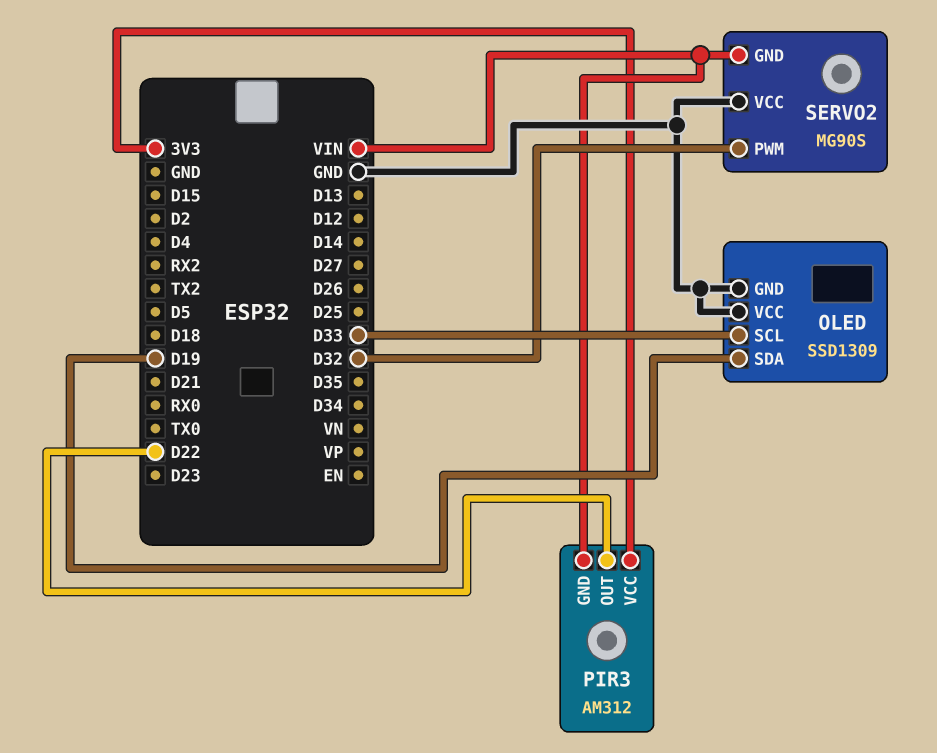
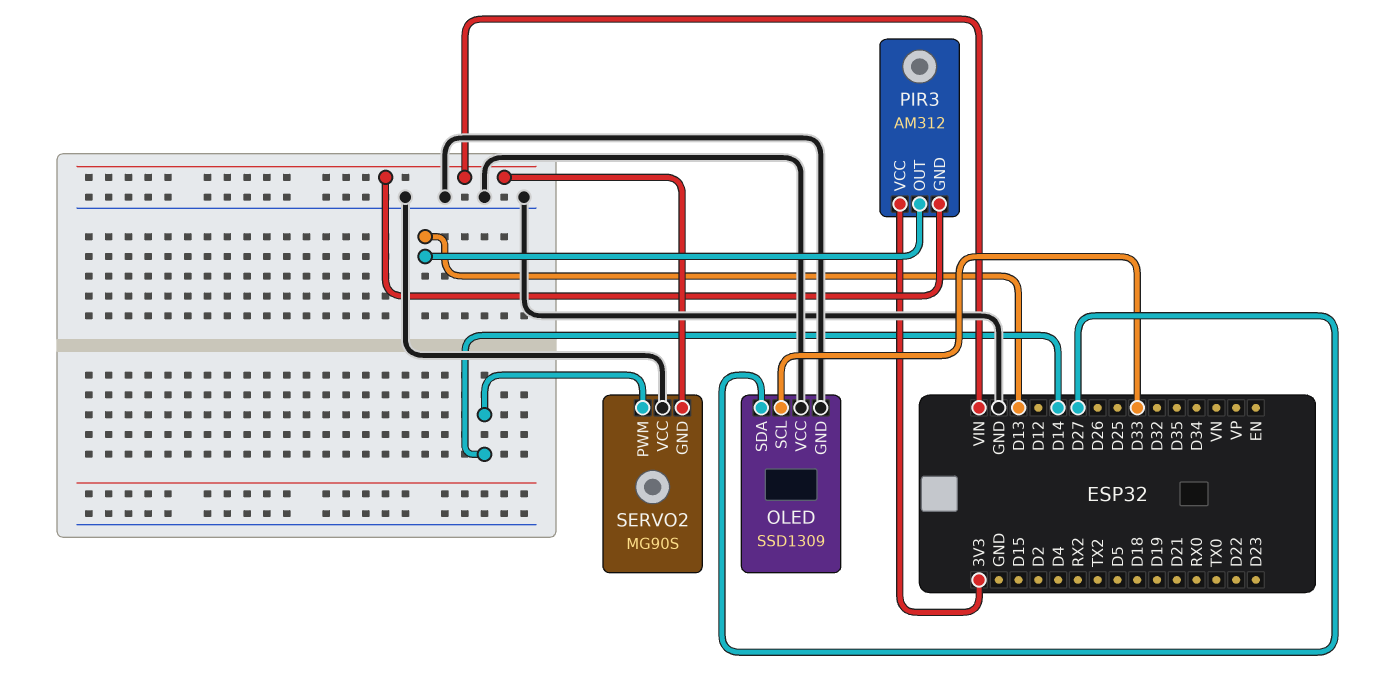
OLED pin SDA: D19 -> D27
PIR3 pin OUT: D22 -> D13
SERVO2 pin PWM: D32 -> D14

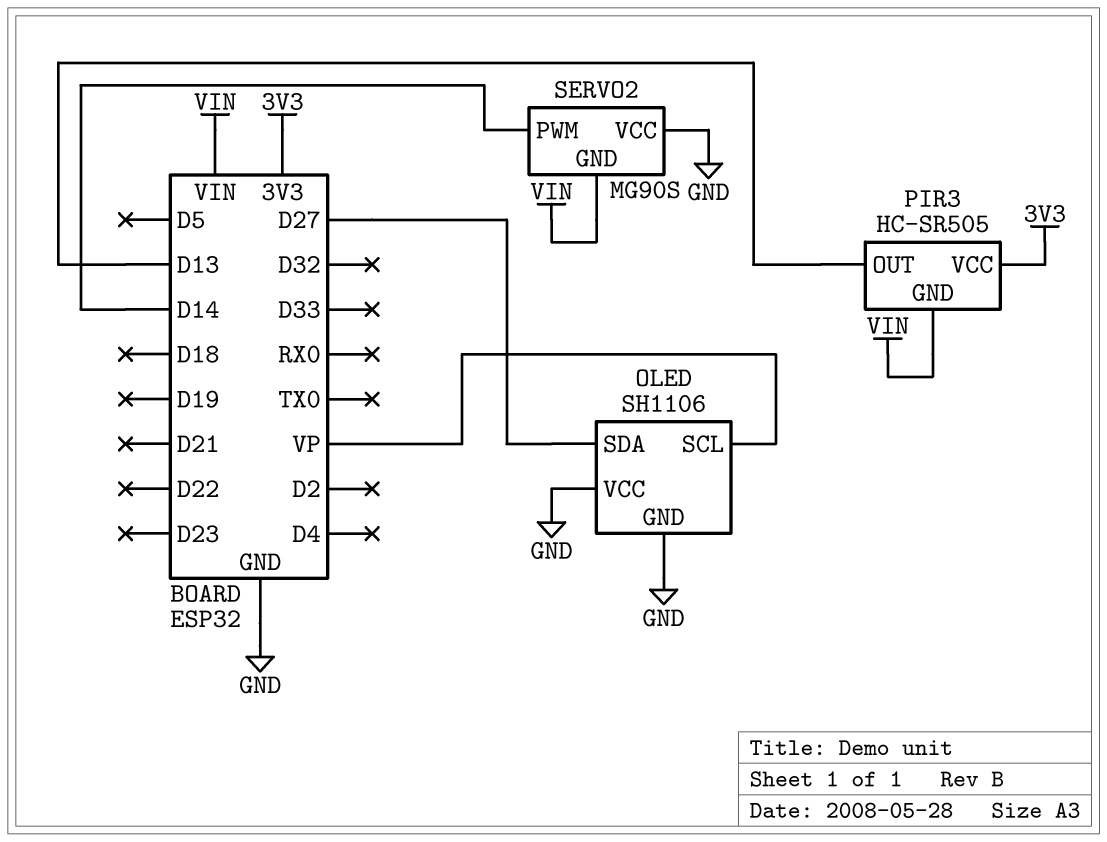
OLED: SSD1309 -> SH1106
OLED pin SCL: D33 -> VP
PIR3: AM312 -> HC-SR505

